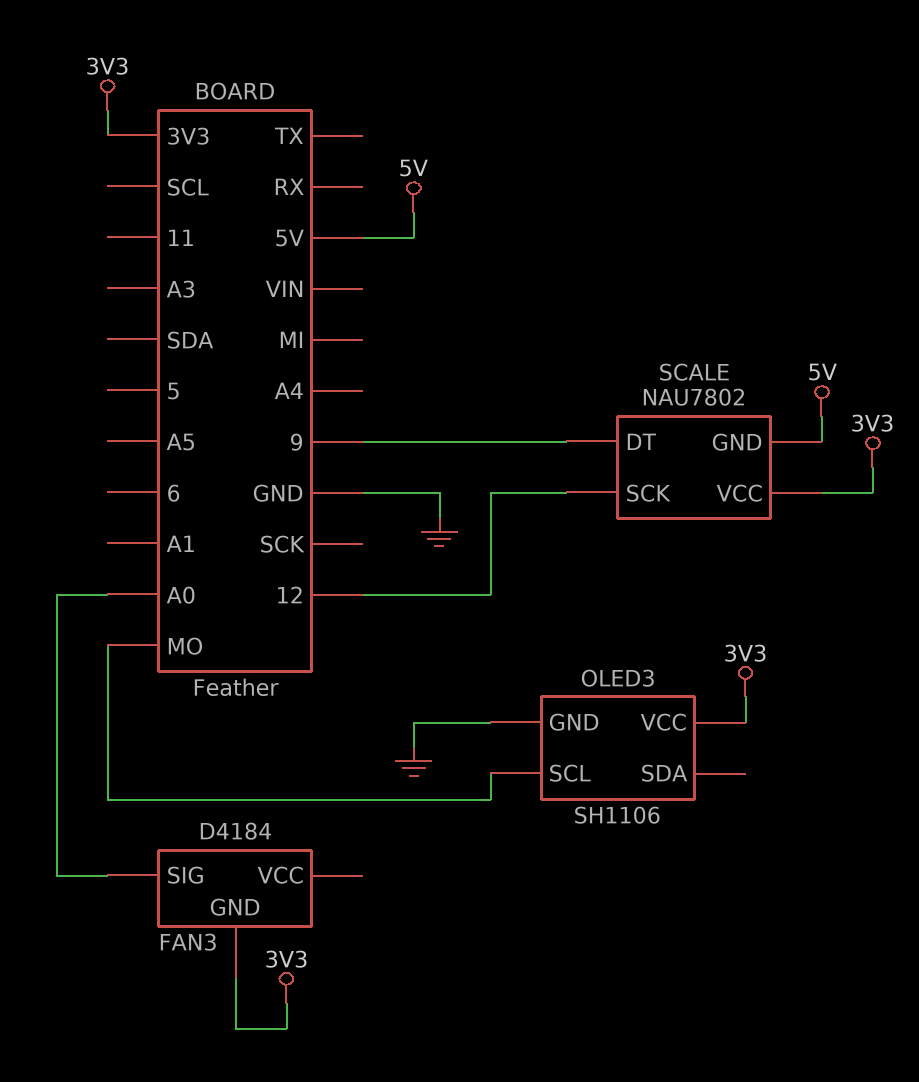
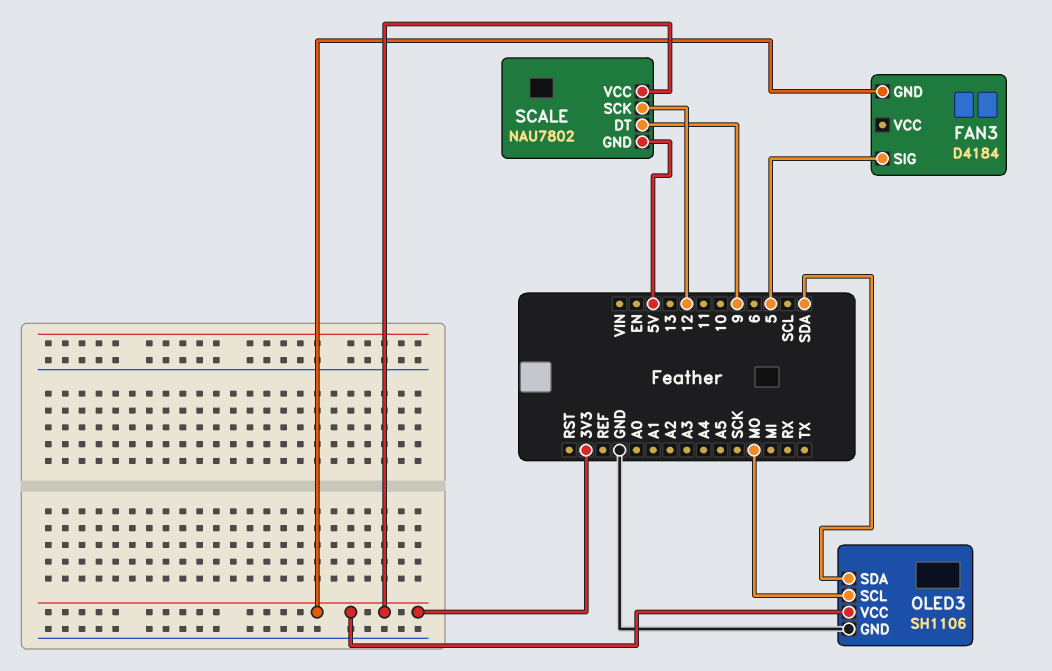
FAN3 pin SIG: A0 -> 5
OLED3 pin SDA: none -> SDA

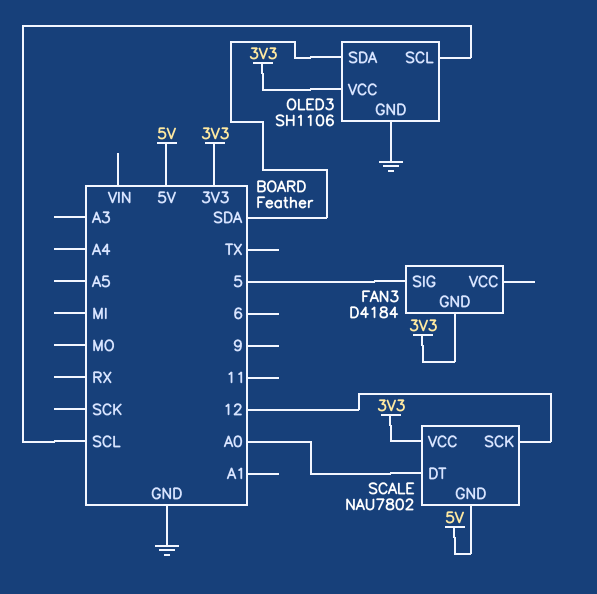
OLED3 pin SCL: MO -> SCL
SCALE pin DT: 9 -> A0

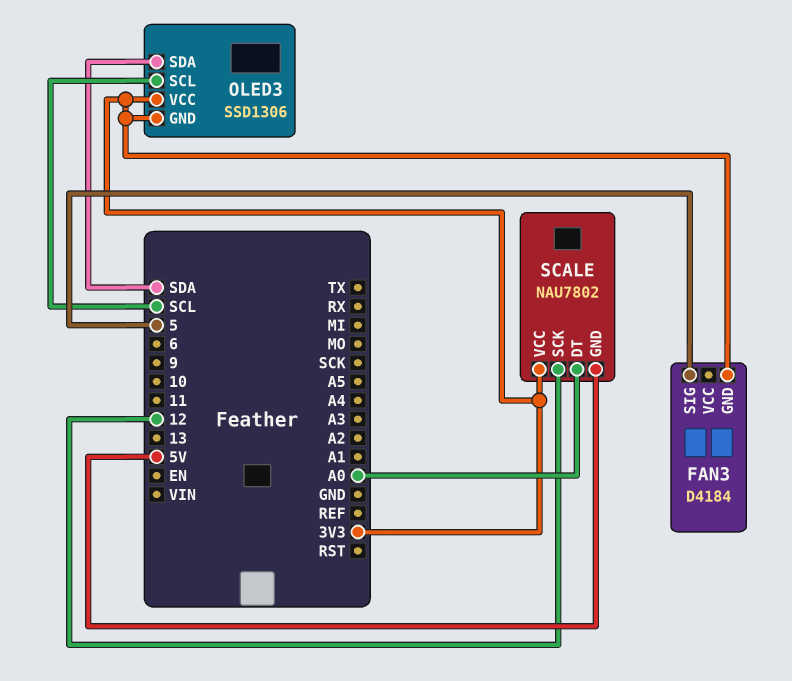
OLED3: SH1106 -> SSD1306
OLED3 pin GND: GND -> 3V3

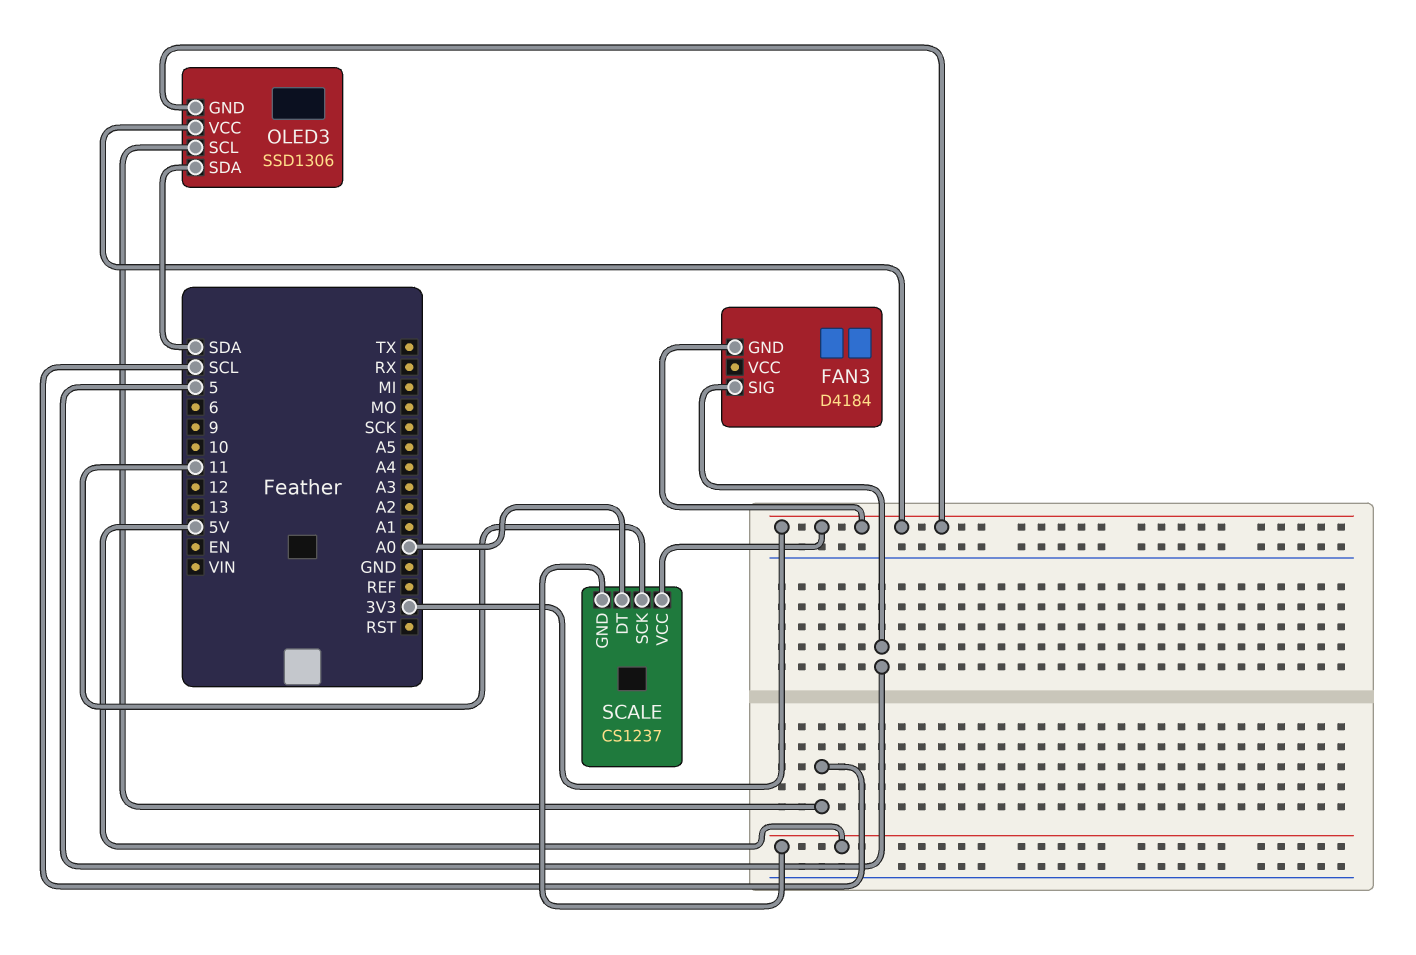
SCALE: NAU7802 -> CS1237
SCALE pin SCK: 12 -> 11

